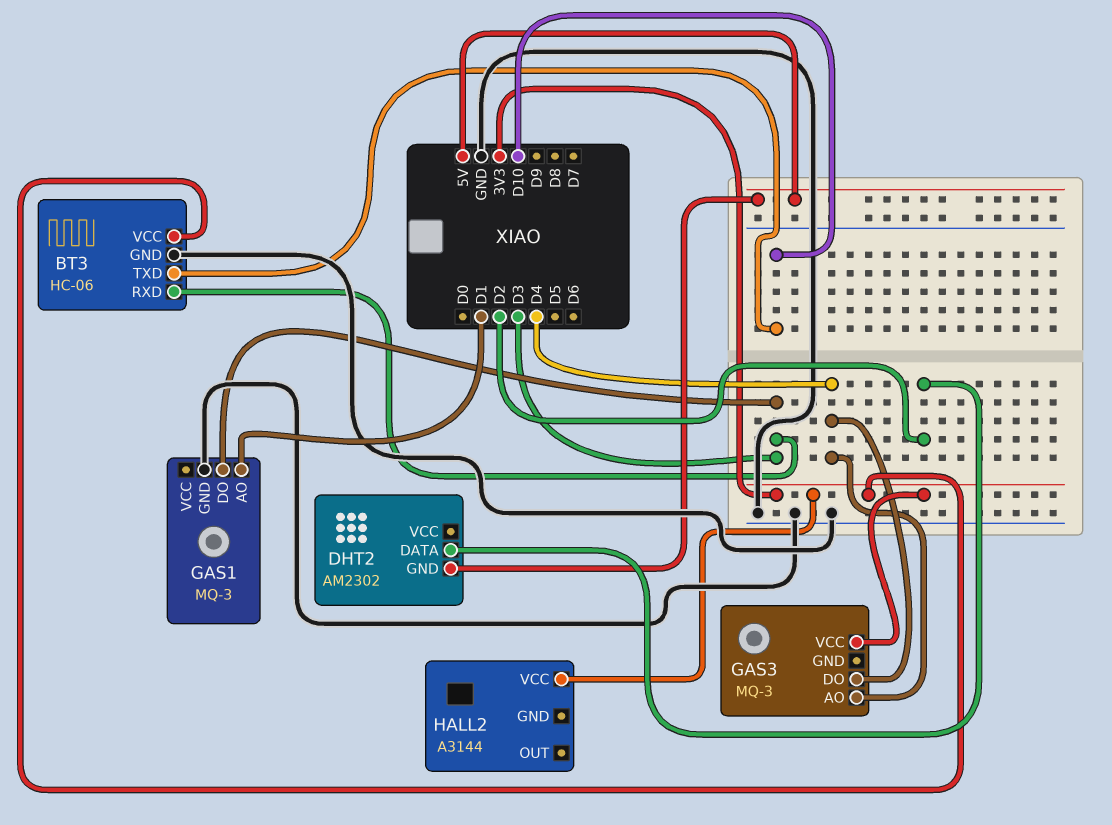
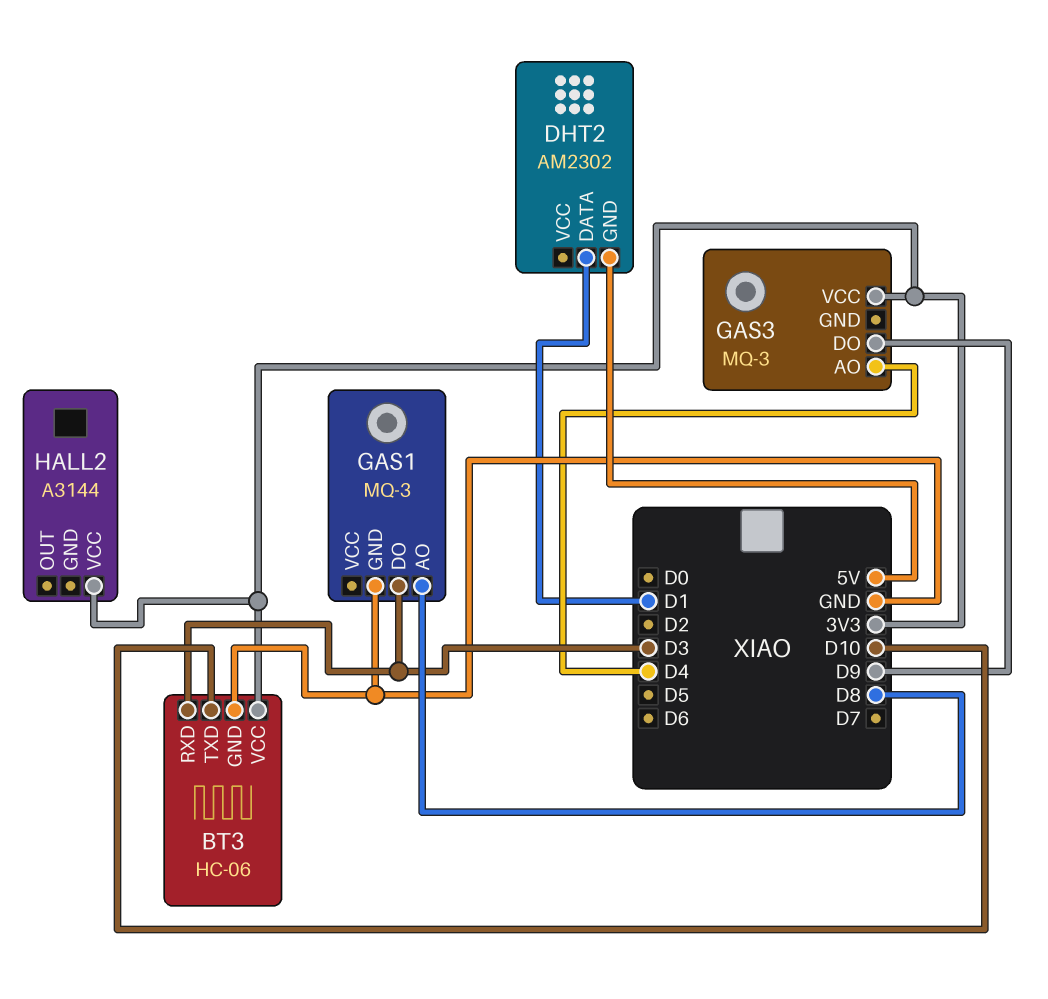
DHT2 pin DATA: D2 -> D1
GAS1 pin AO: D1 -> D8
GAS3 pin DO: D4 -> D9

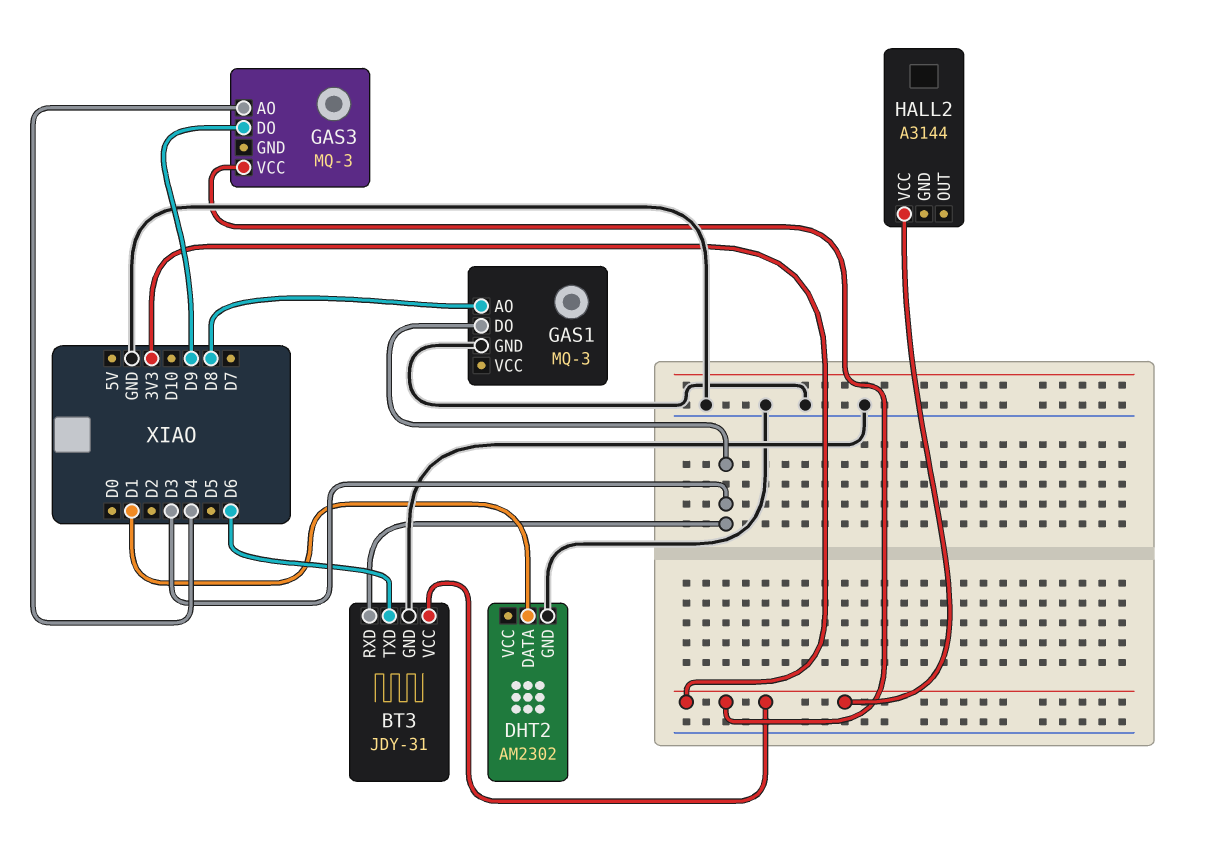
BT3: HC-06 -> JDY-31
BT3 pin TXD: D10 -> D6
DHT2 pin GND: 5V -> GND

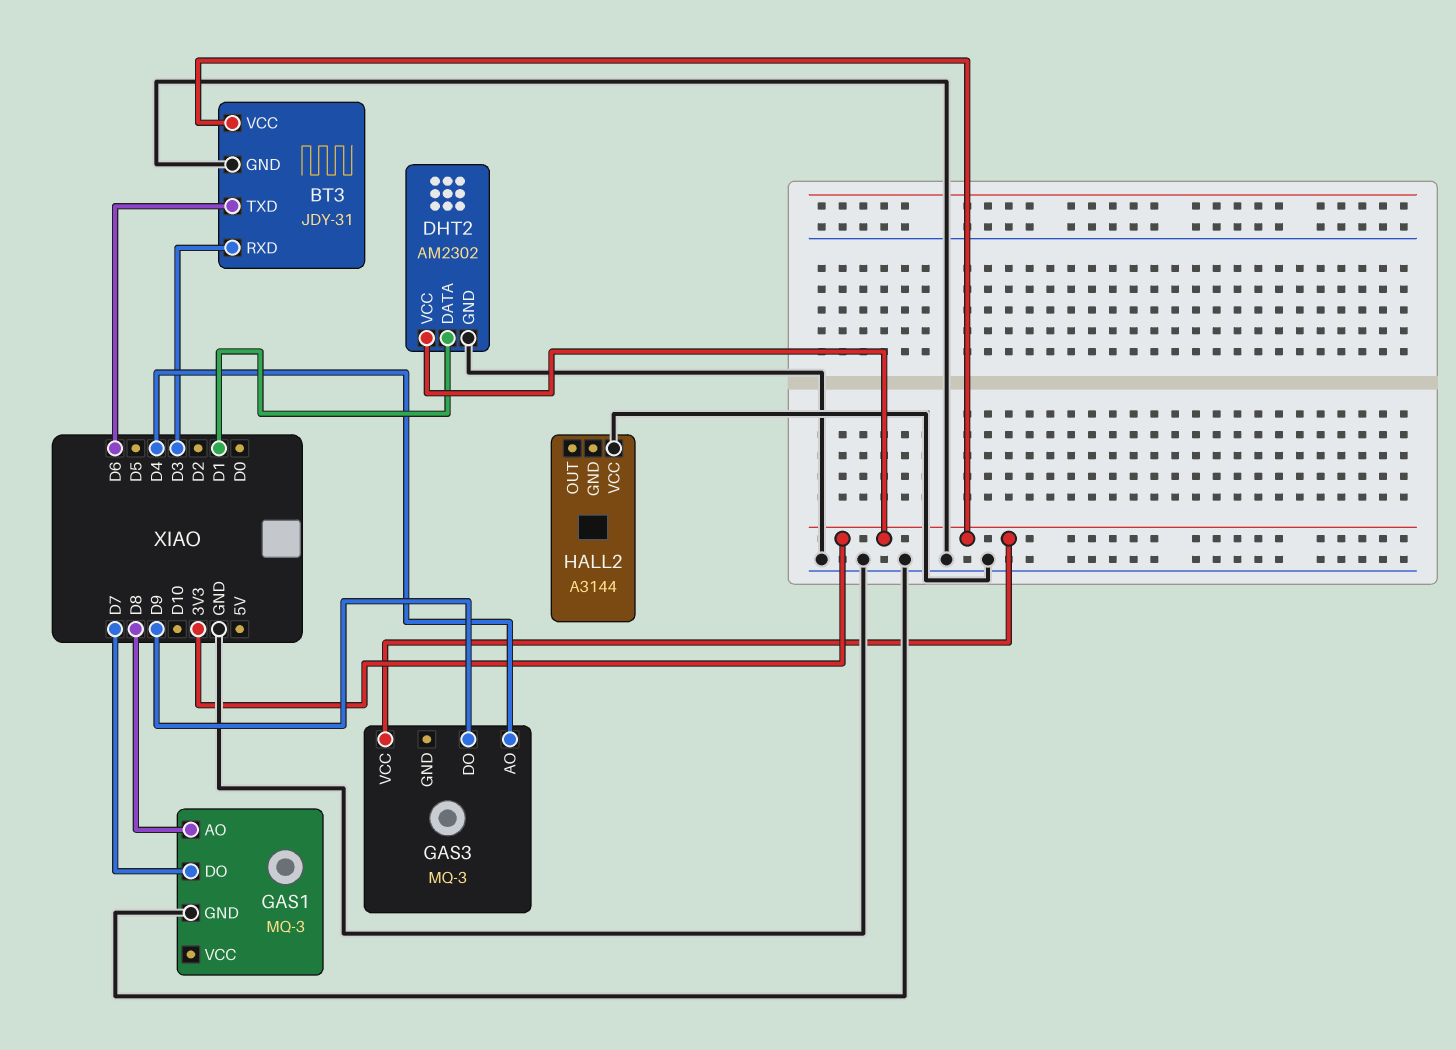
DHT2 pin VCC: none -> 3V3
GAS1 pin DO: D3 -> D7
HALL2 pin VCC: 3V3 -> GND

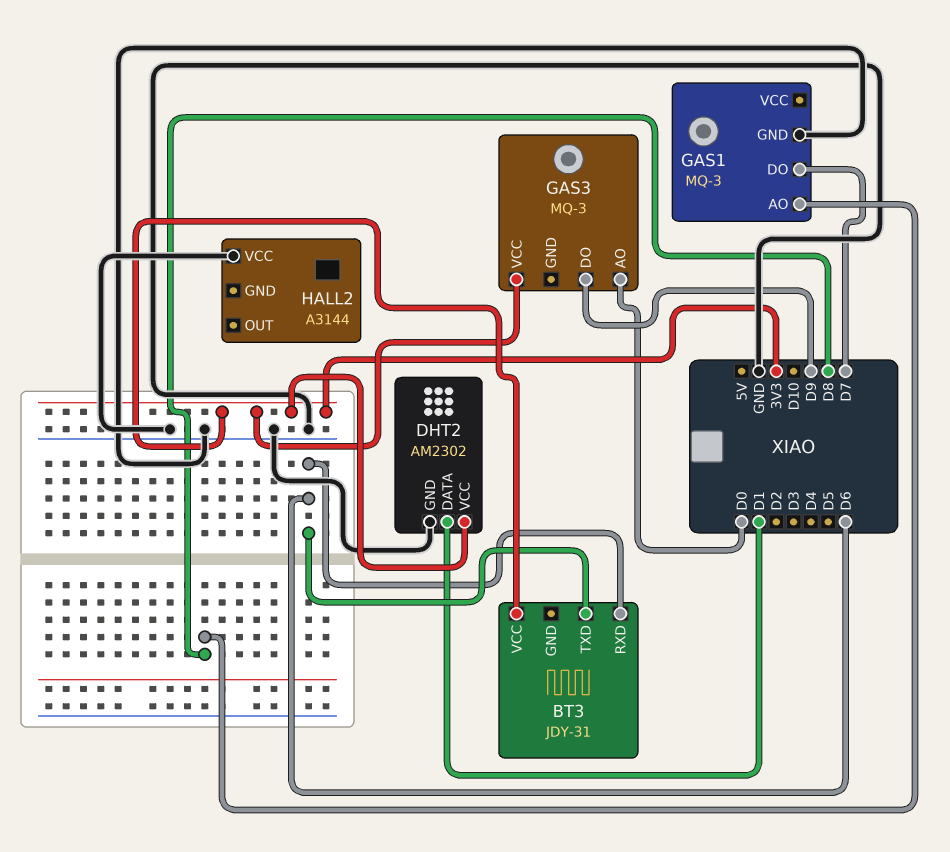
BT3 pin GND: GND -> none
BT3 pin RXD: D3 -> D6
GAS3 pin AO: D4 -> D0

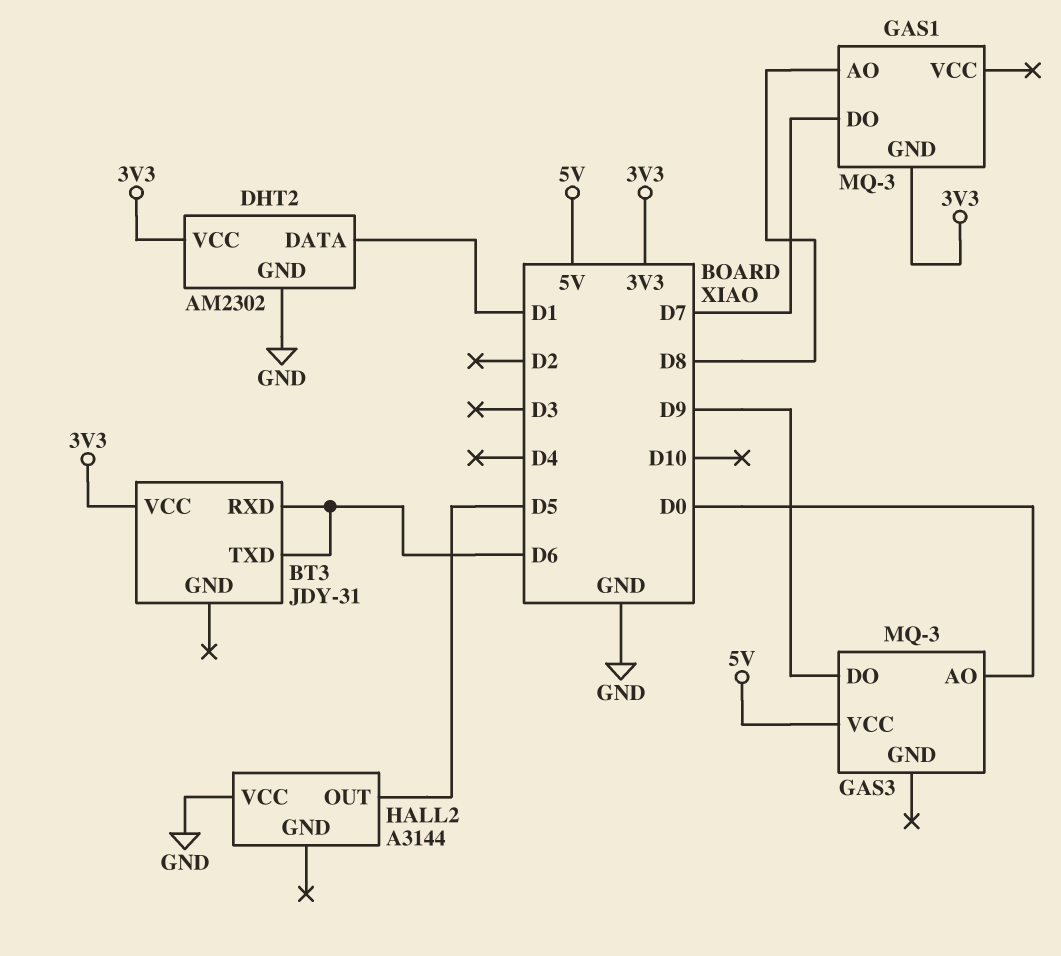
GAS1 pin GND: GND -> 3V3
GAS3 pin VCC: 3V3 -> 5V
HALL2 pin OUT: none -> D5

